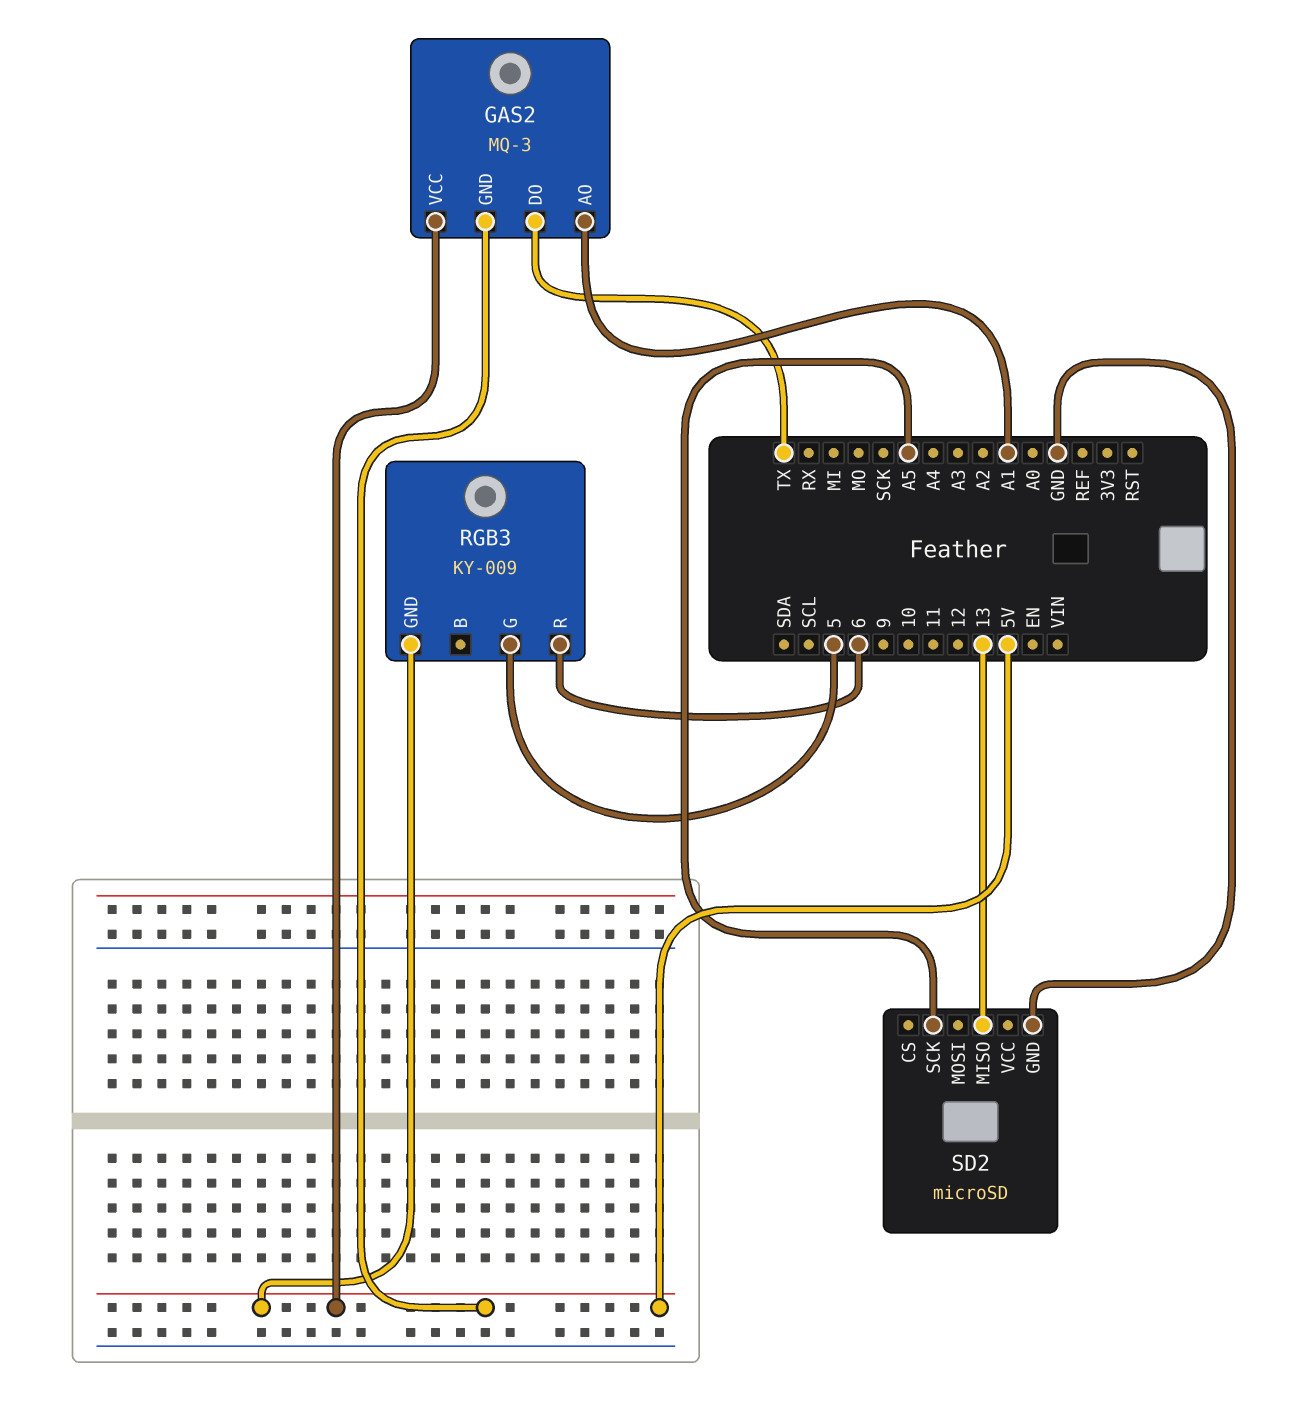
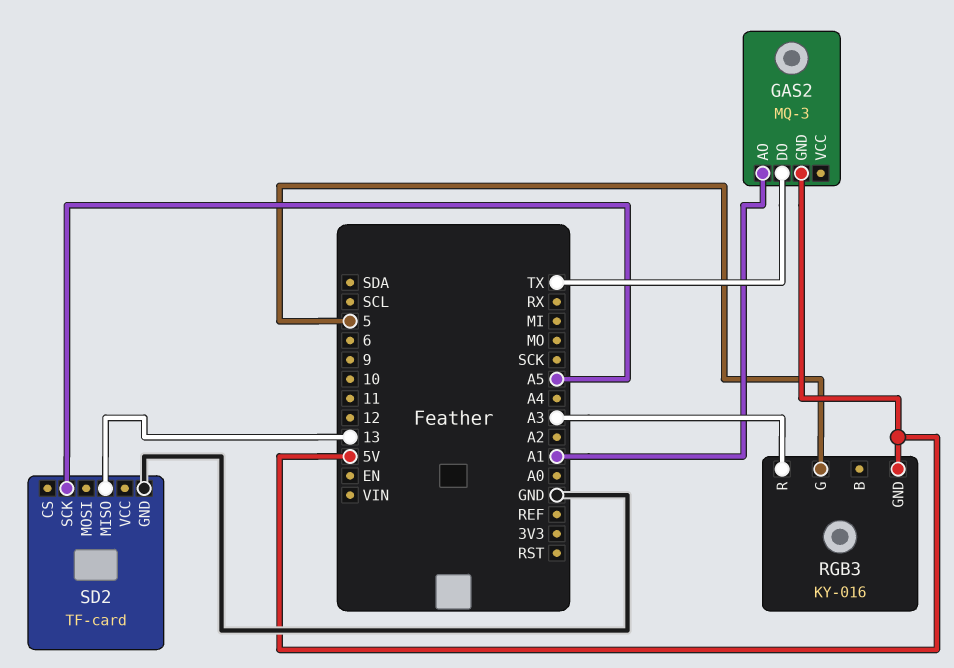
GAS2 pin VCC: 5V -> none
RGB3: KY-009 -> KY-016
RGB3 pin R: 6 -> A3
SD2: microSD -> TF-card

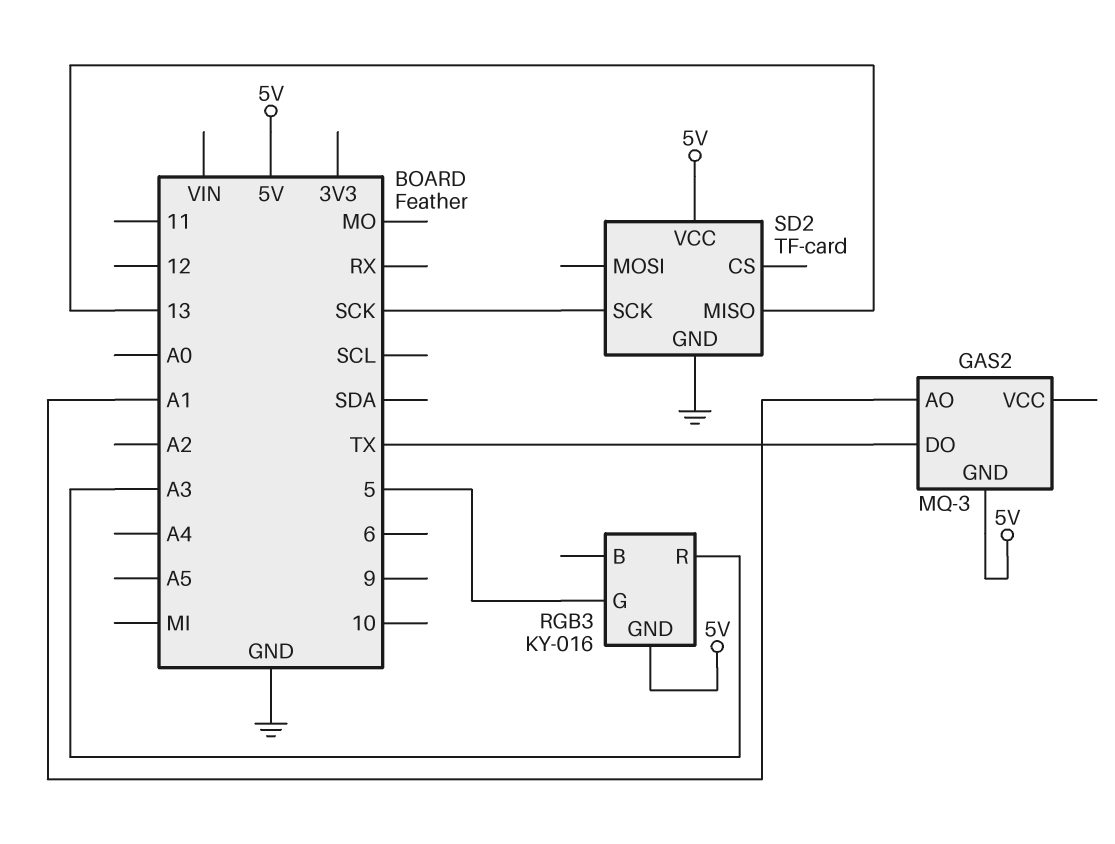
SD2 pin SCK: A5 -> SCK
SD2 pin VCC: none -> 5V

